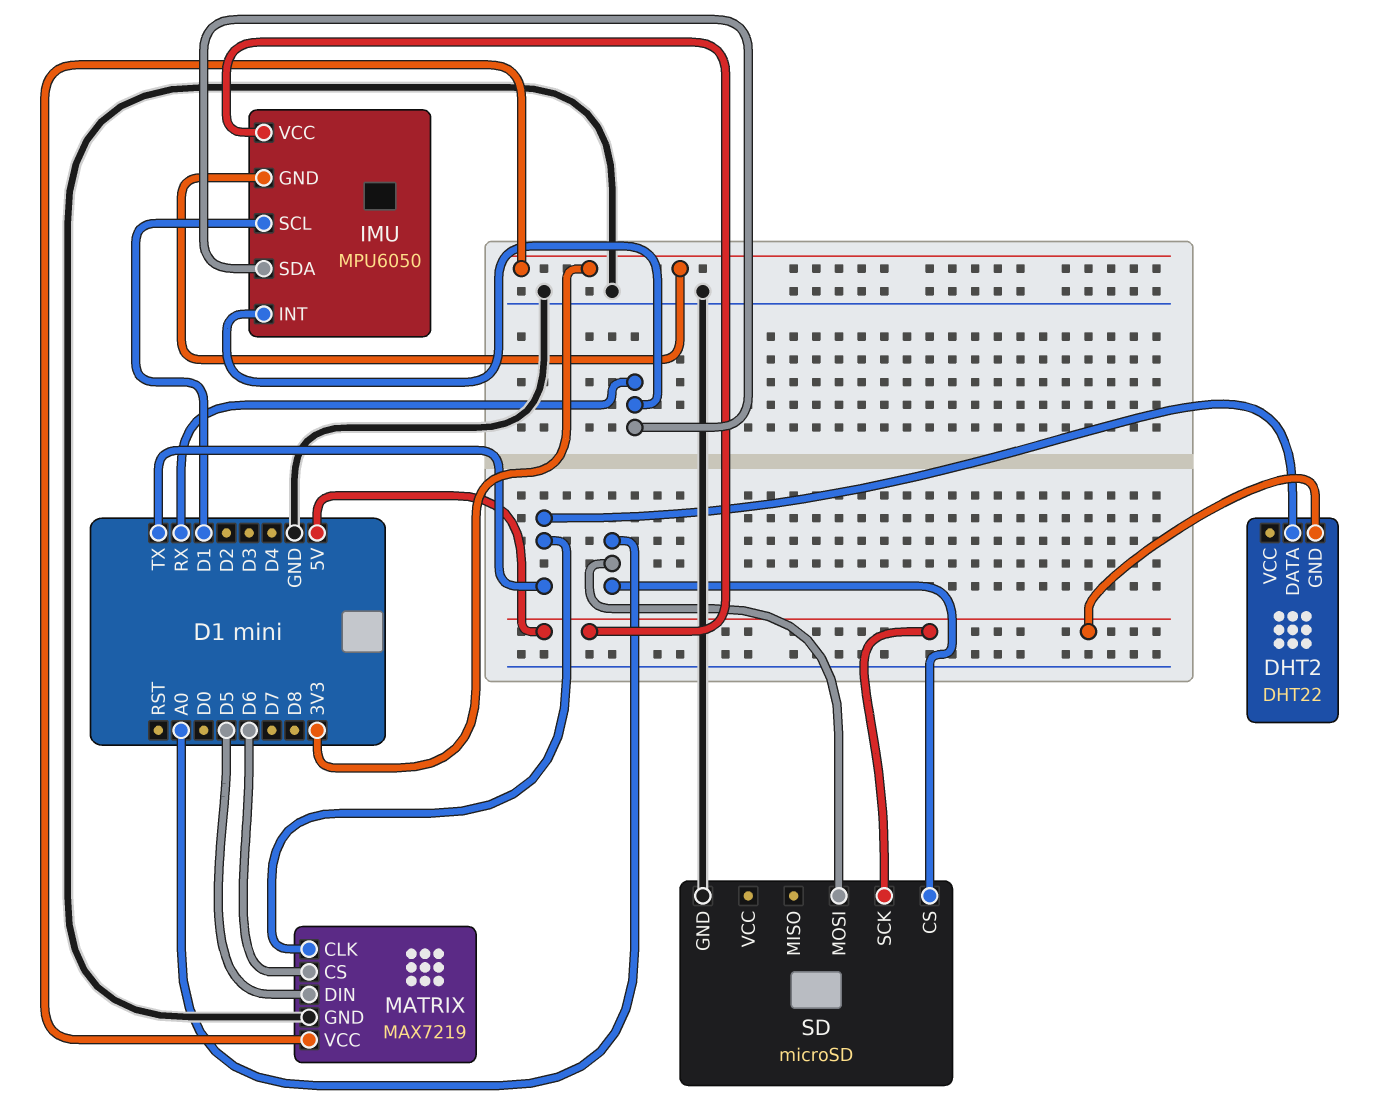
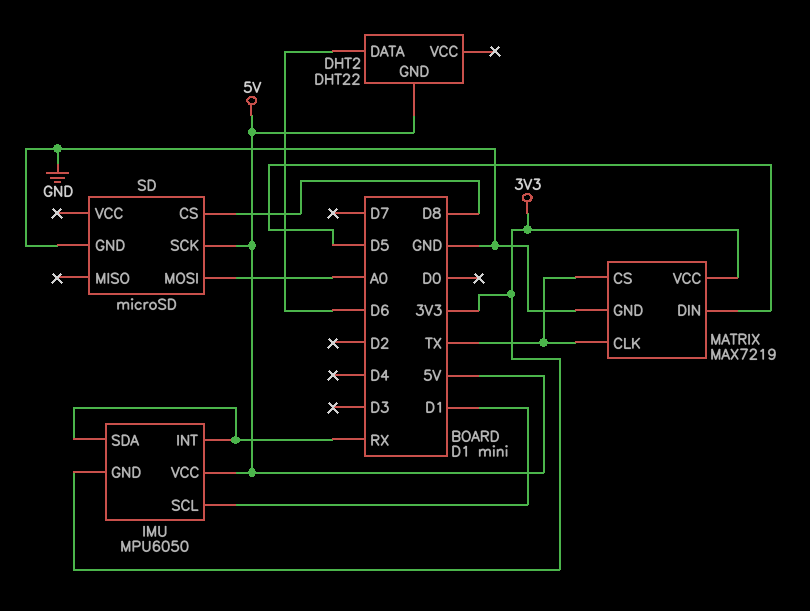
DHT2 pin DATA: TX -> D6
MATRIX pin CS: D6 -> TX
SD pin CS: A0 -> D8

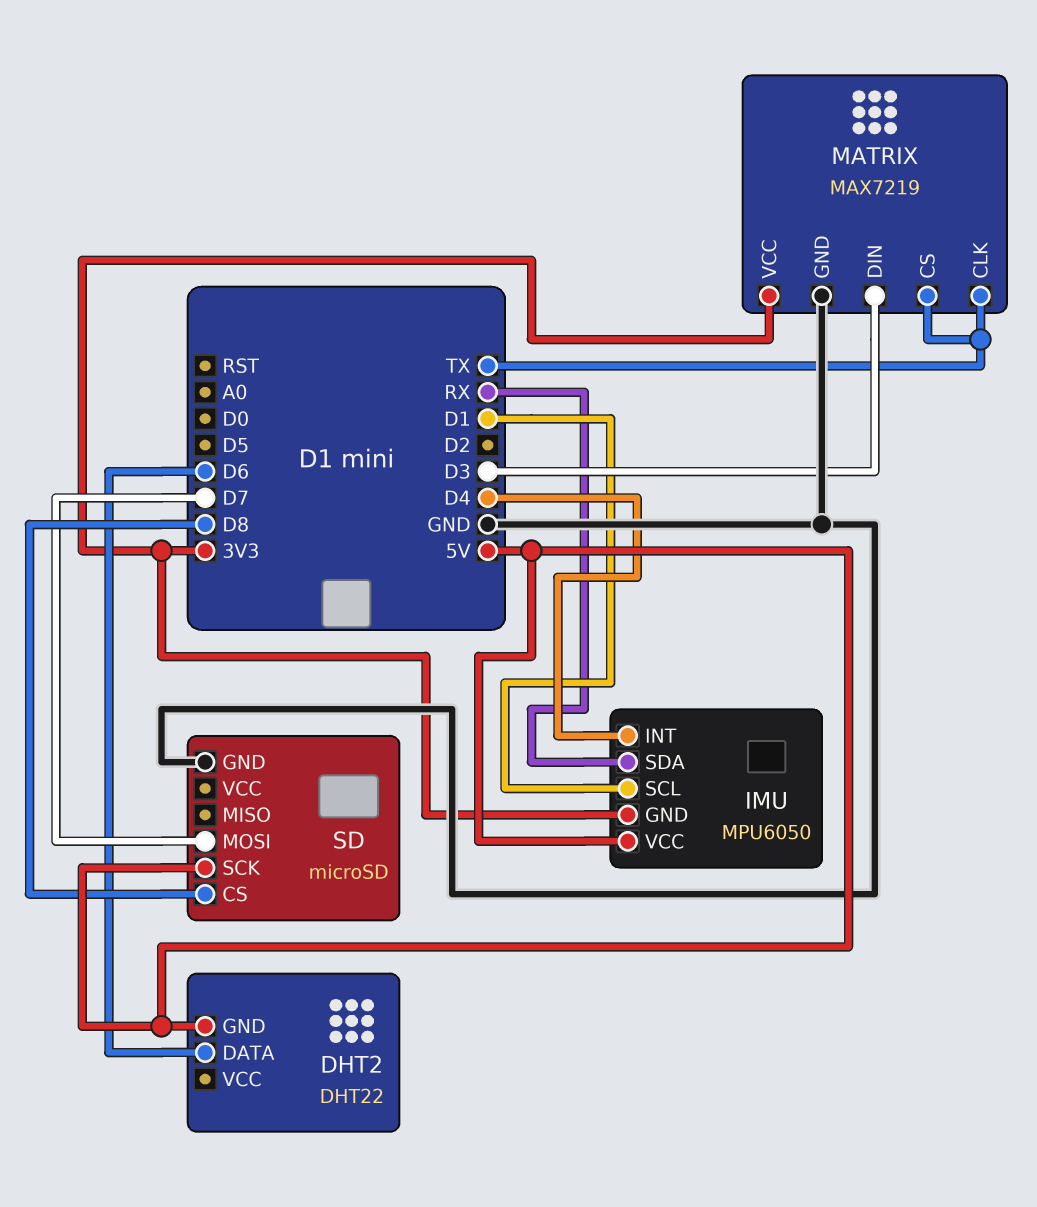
IMU pin INT: RX -> D4
MATRIX pin DIN: D5 -> D3
SD pin MOSI: A0 -> D7

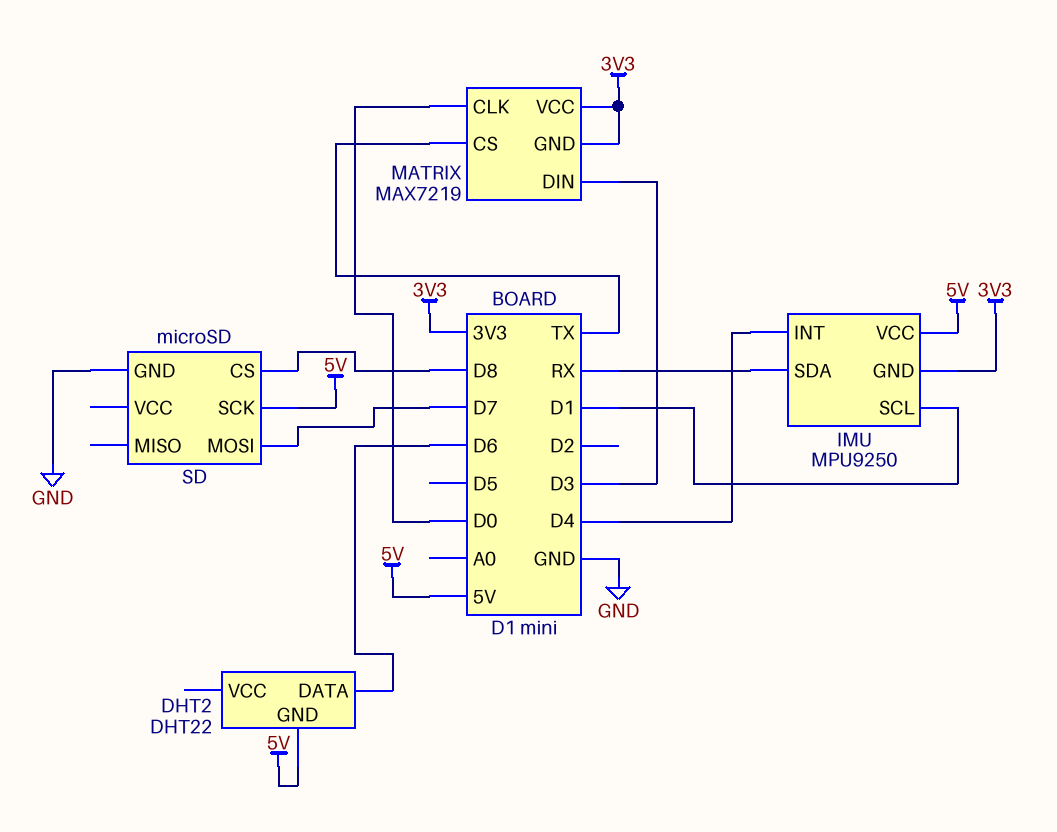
IMU: MPU6050 -> MPU9250
MATRIX pin CLK: TX -> D0
MATRIX pin GND: GND -> 3V3

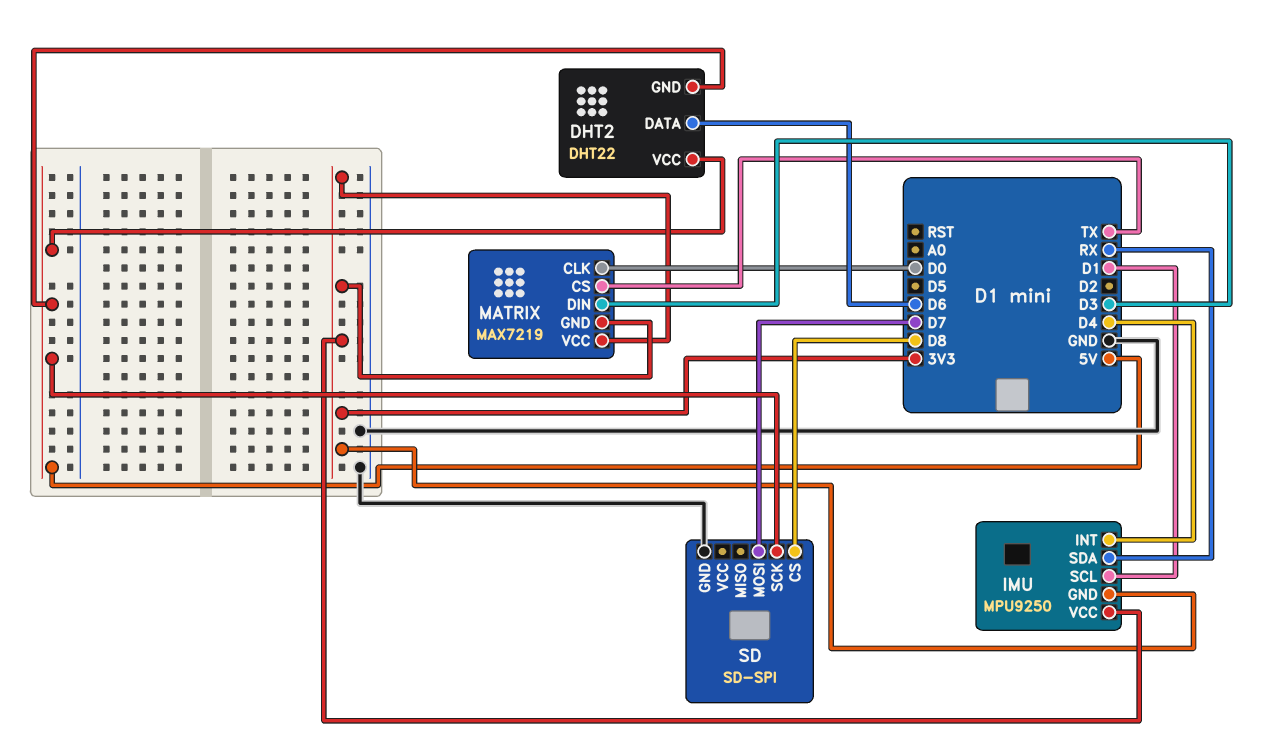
DHT2 pin VCC: none -> 5V
IMU pin VCC: 5V -> 3V3
SD: microSD -> SD-SPI

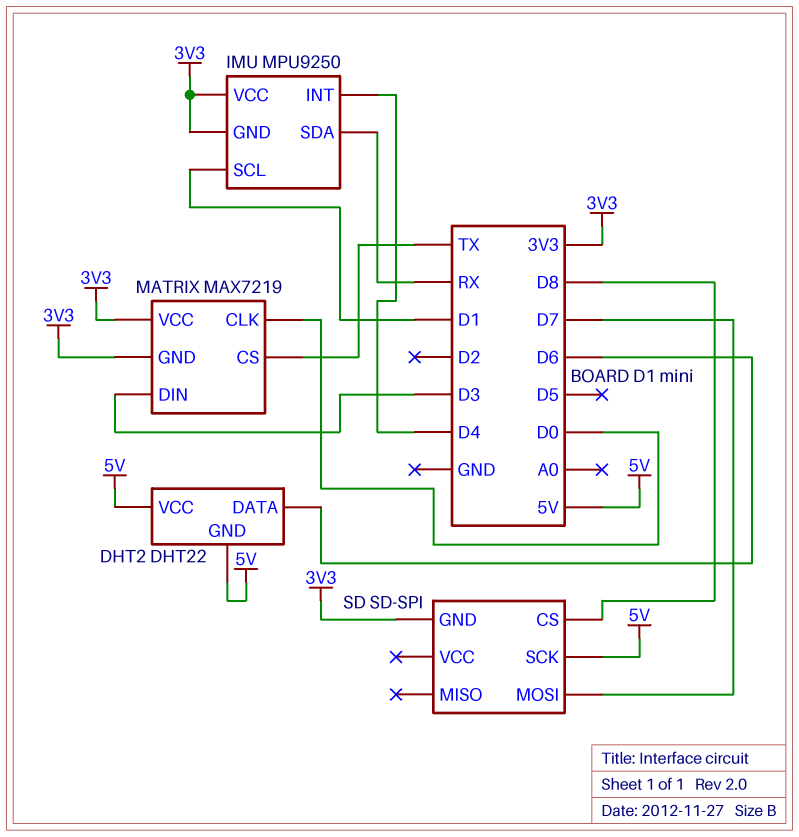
SD pin GND: GND -> 3V3

